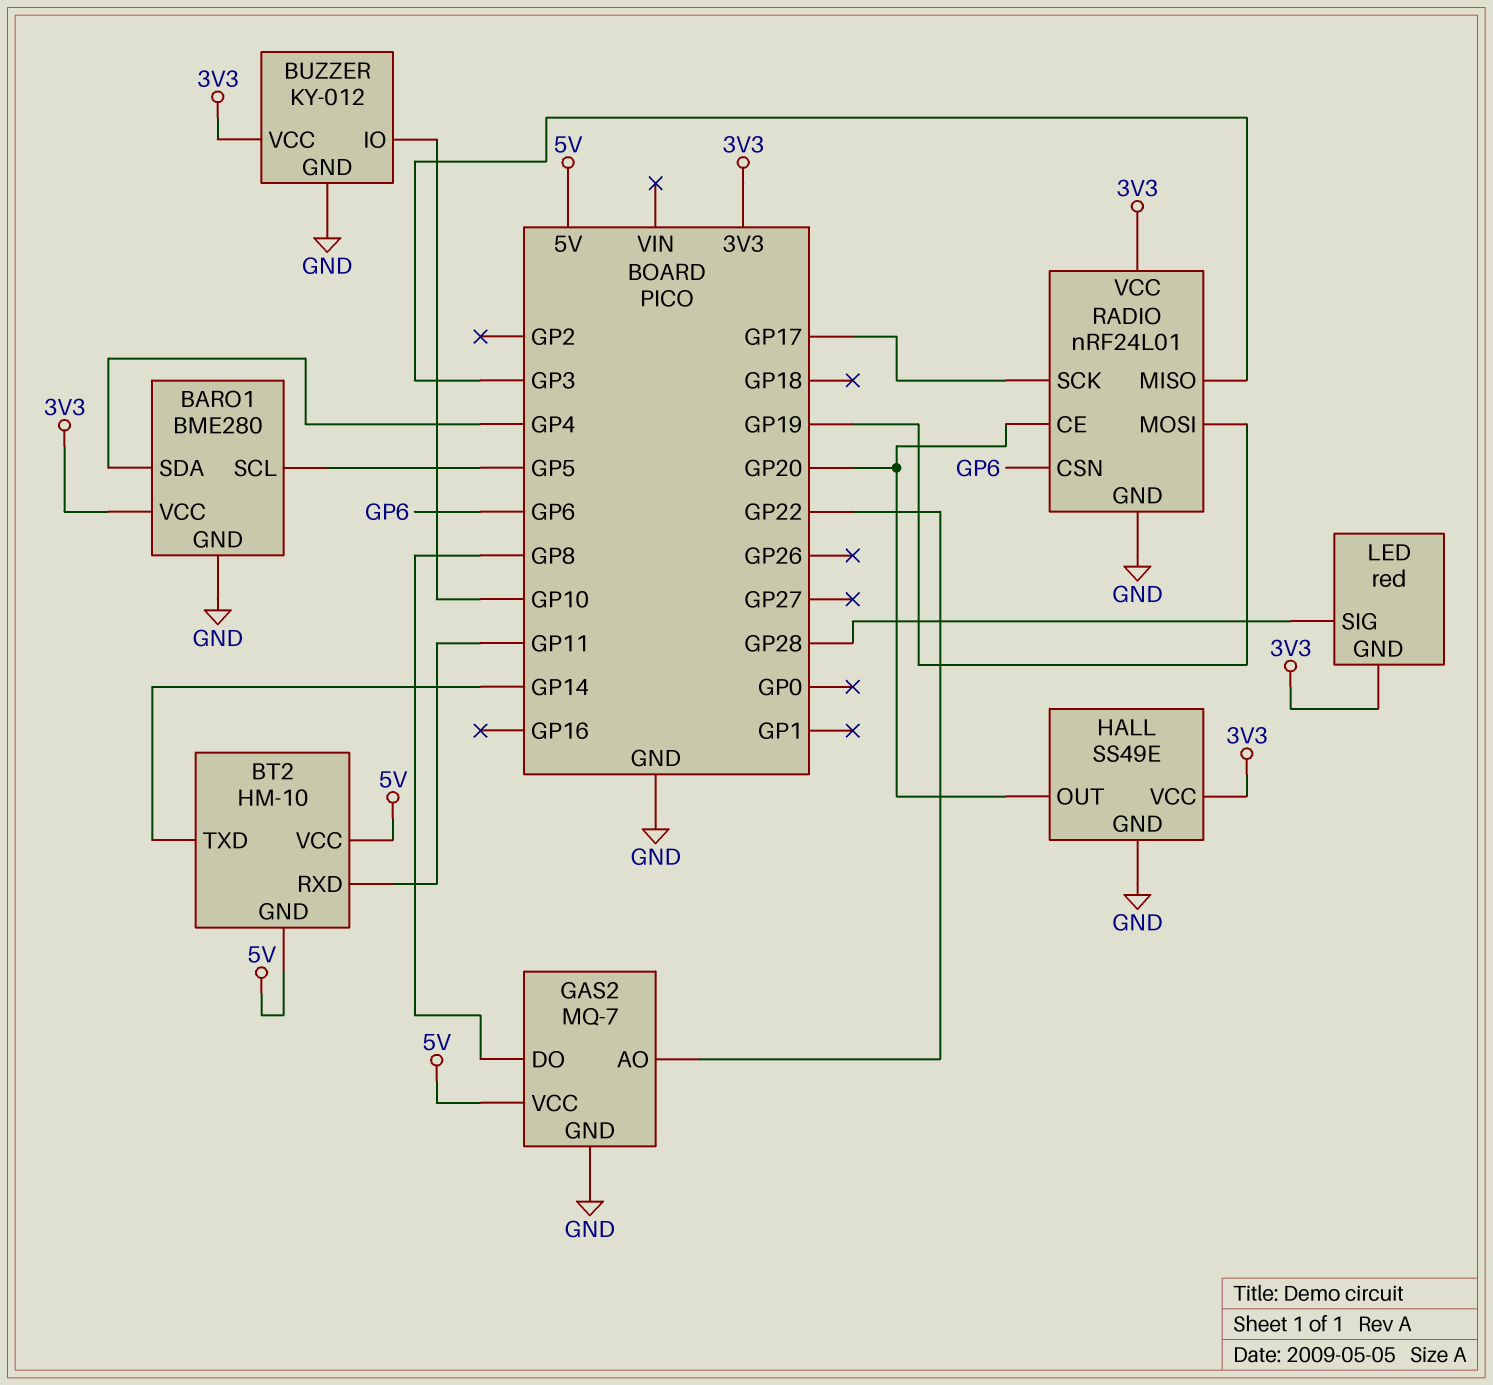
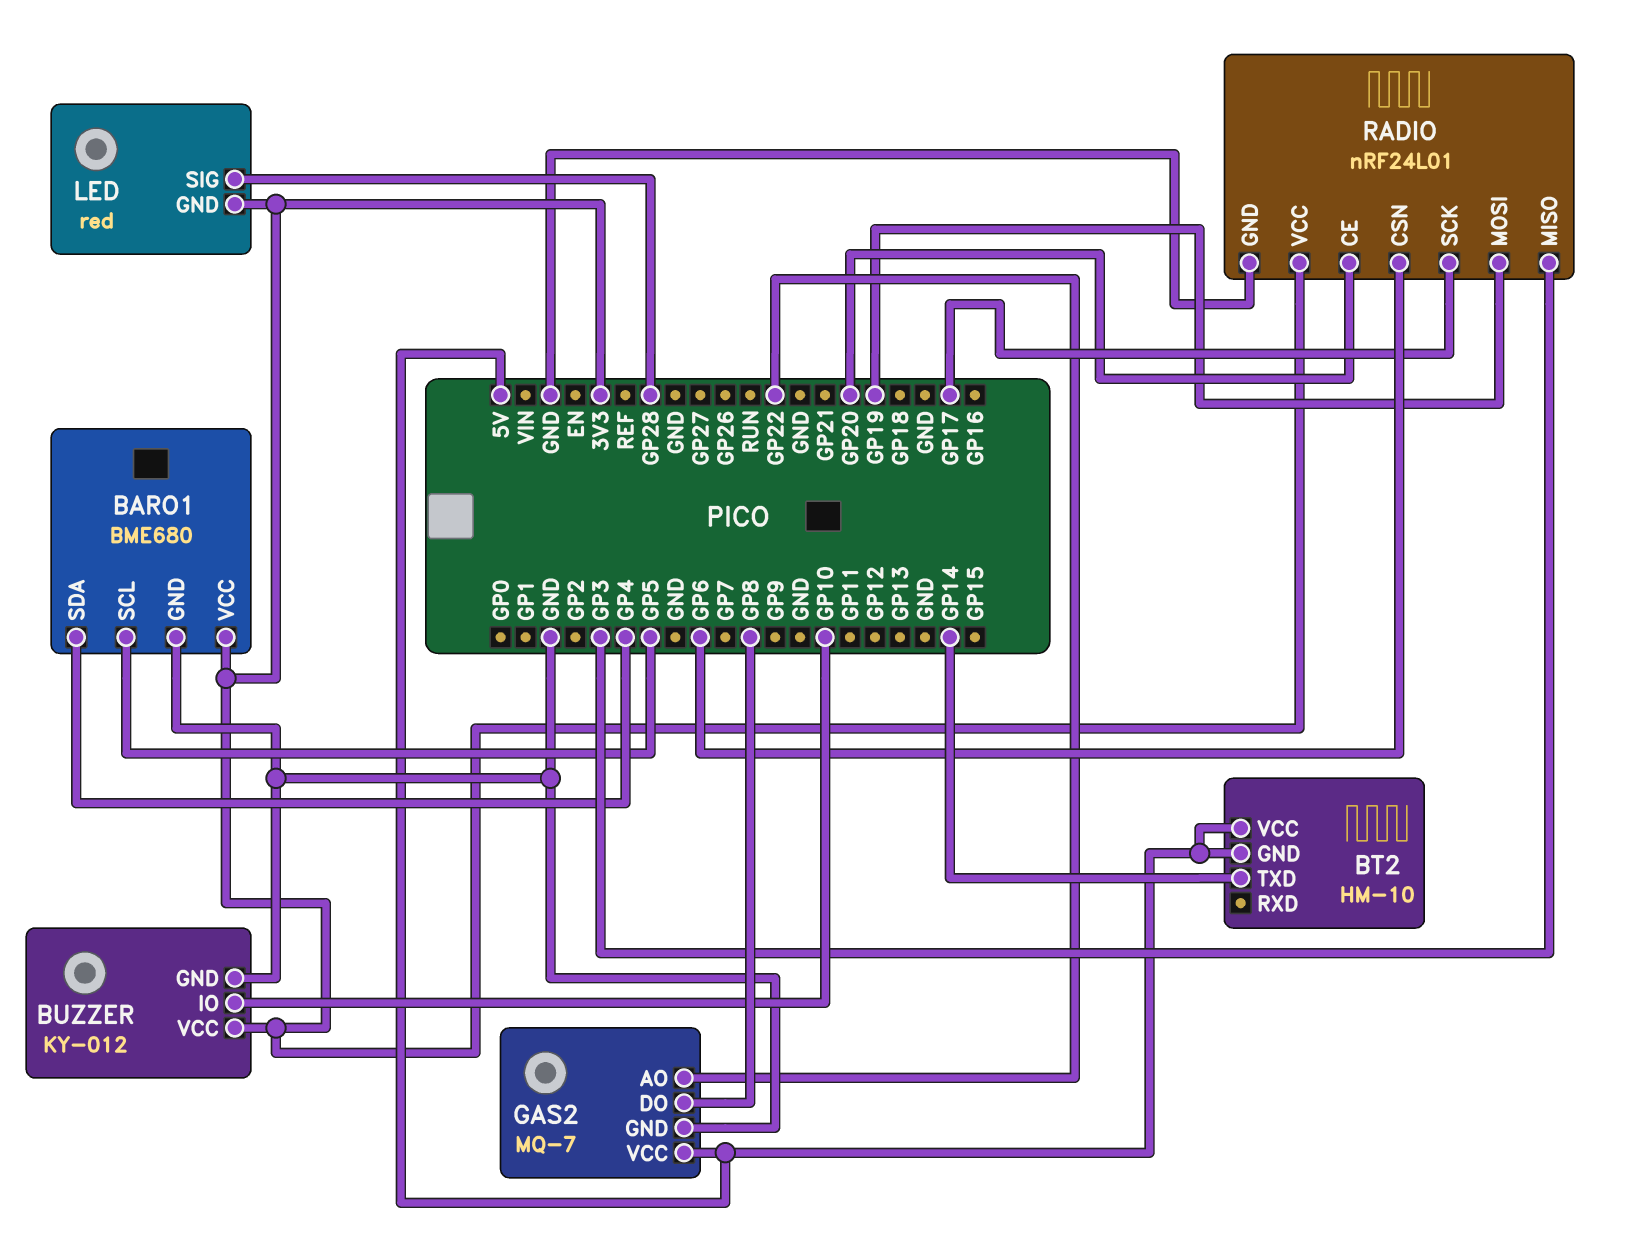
BARO1: BME280 -> BME680
BT2 pin RXD: GP11 -> none
HALL: SS49E -> none
HALL pin GND: GND -> none
HALL pin OUT: GP20 -> none
HALL pin VCC: 3V3 -> none

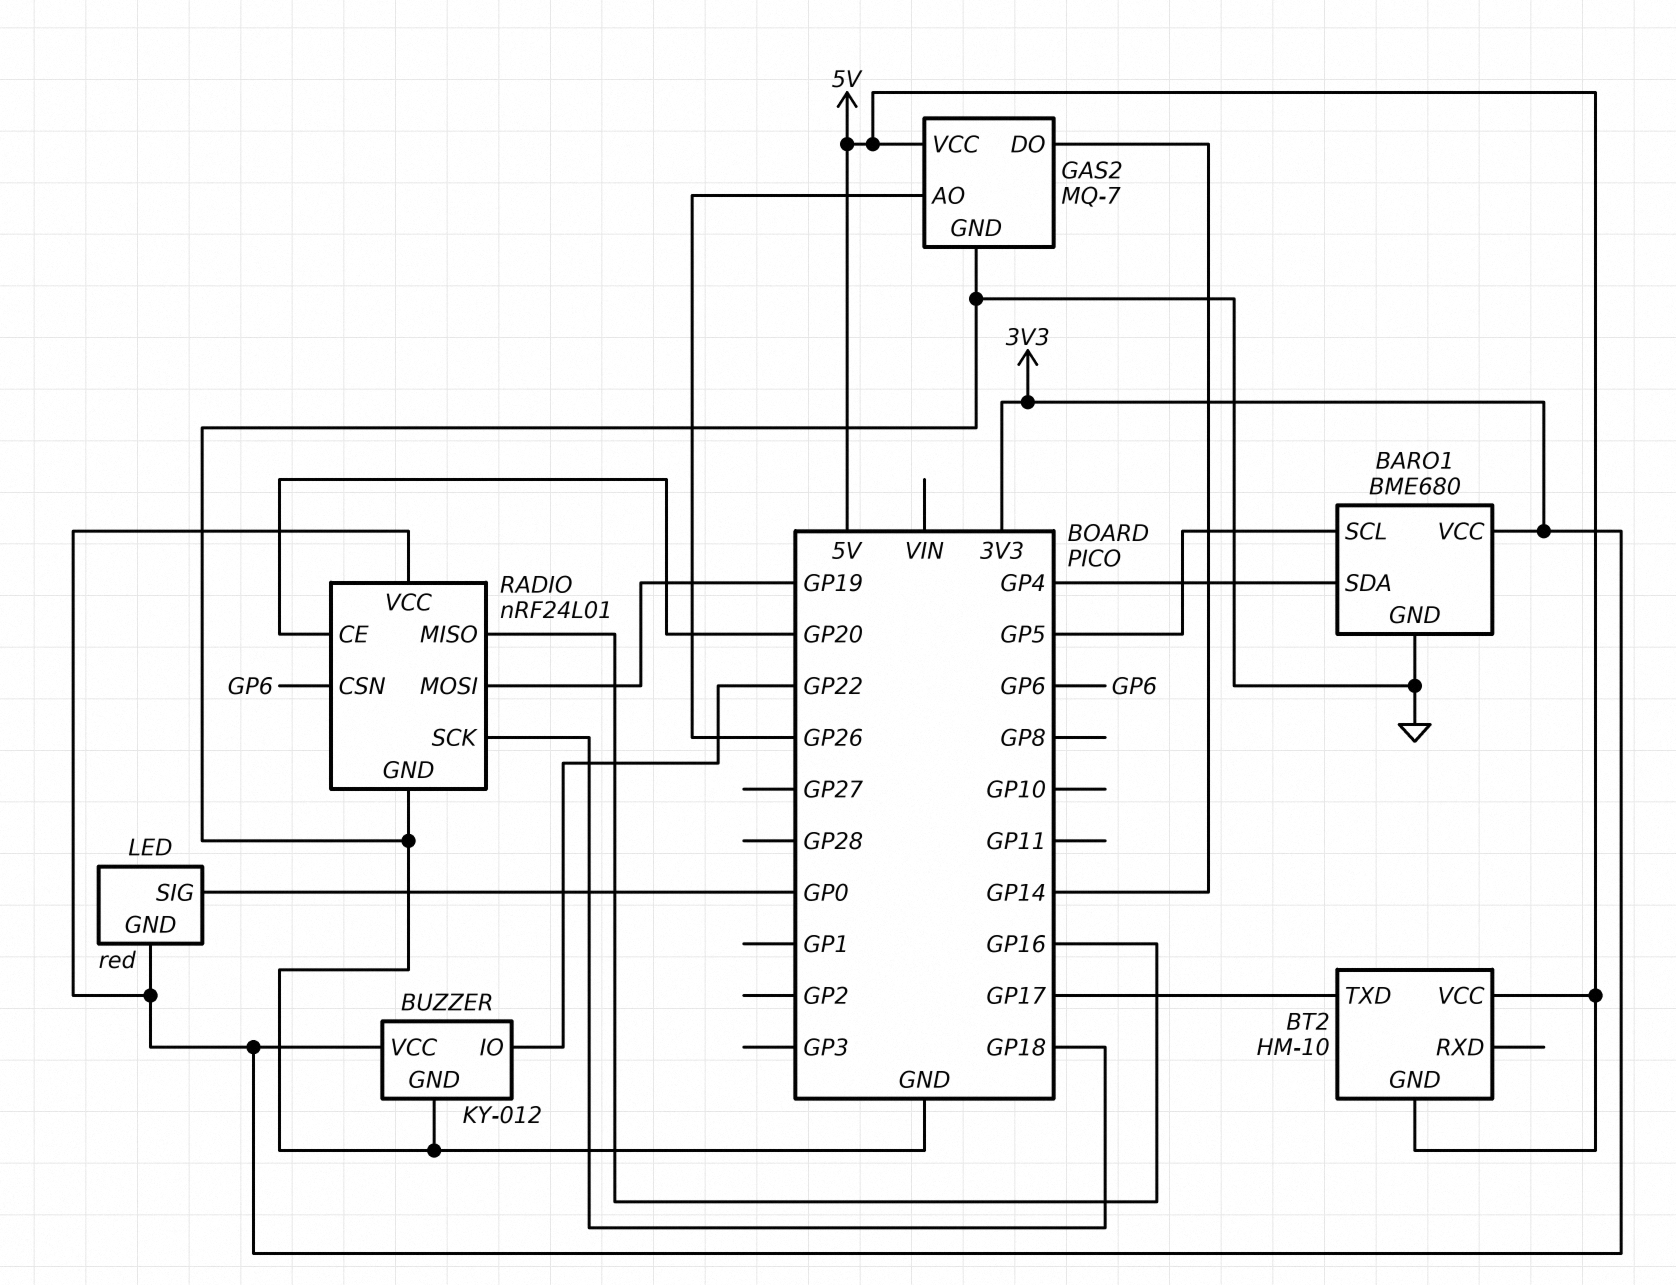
BT2 pin TXD: GP14 -> GP17
BUZZER pin IO: GP10 -> GP22
GAS2 pin AO: GP22 -> GP26
GAS2 pin DO: GP8 -> GP14
LED pin SIG: GP28 -> GP0
RADIO pin MISO: GP3 -> GP16
RADIO pin SCK: GP17 -> GP18

